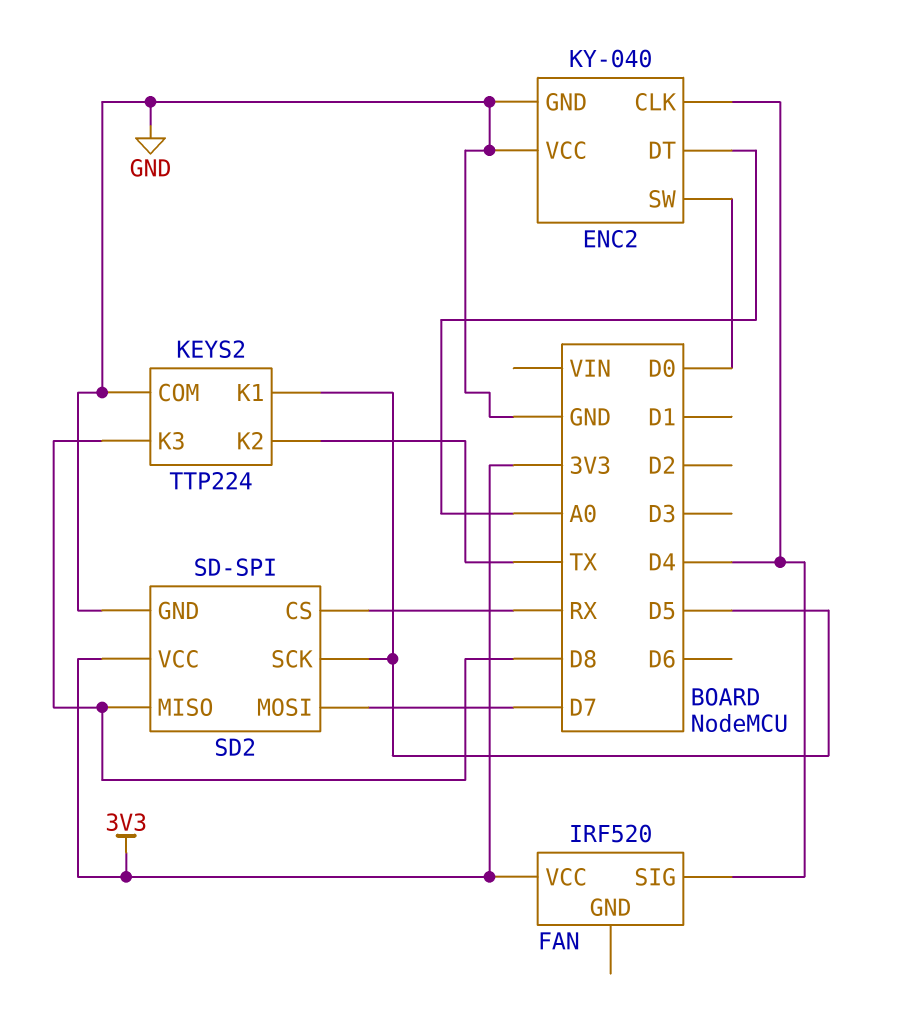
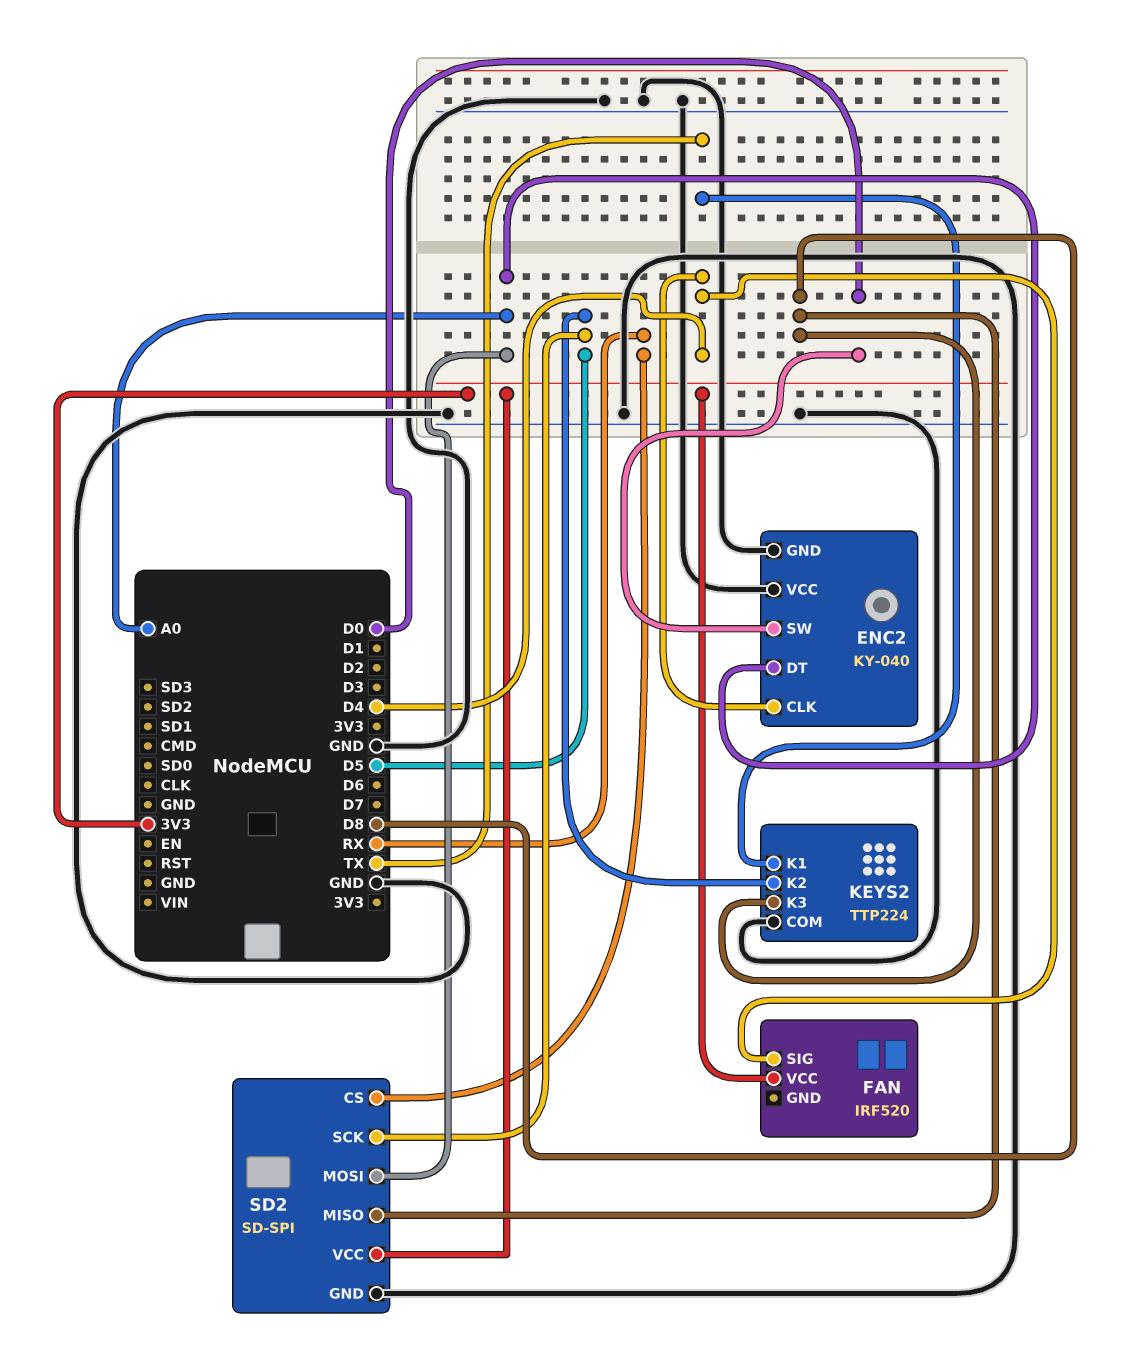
KEYS2 pin K1: D5 -> TX
KEYS2 pin K2: TX -> D5
SD2 pin MOSI: D7 -> A0

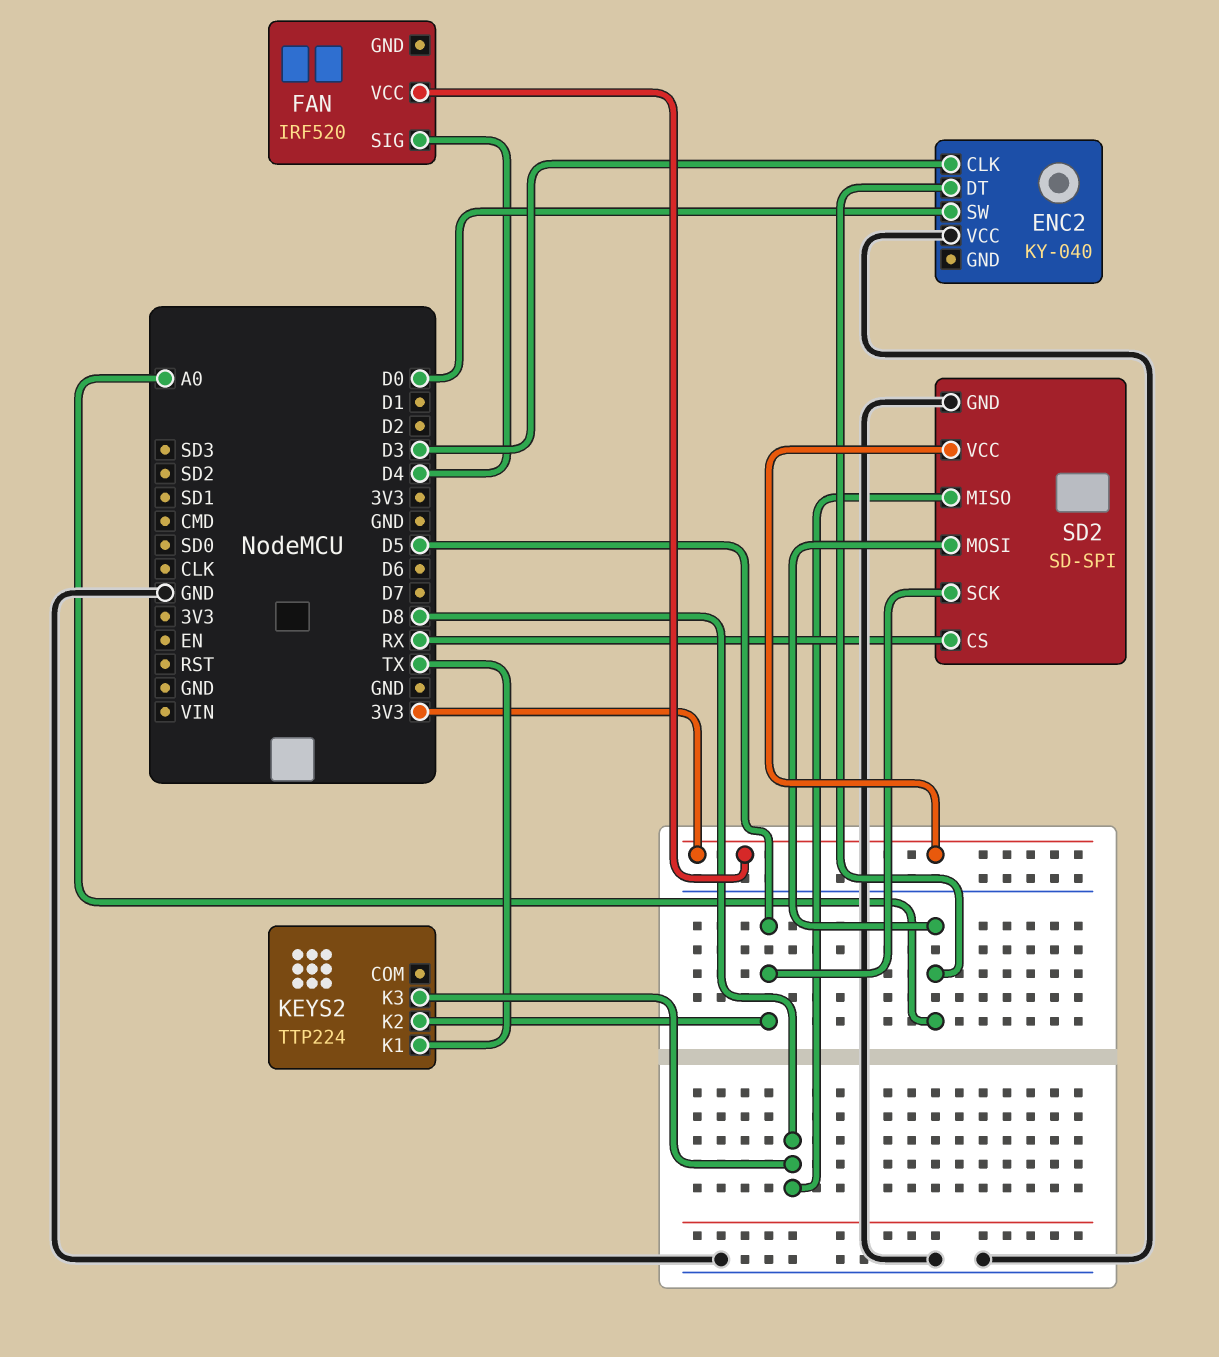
ENC2 pin CLK: D4 -> D3
ENC2 pin GND: GND -> none
KEYS2 pin COM: GND -> none

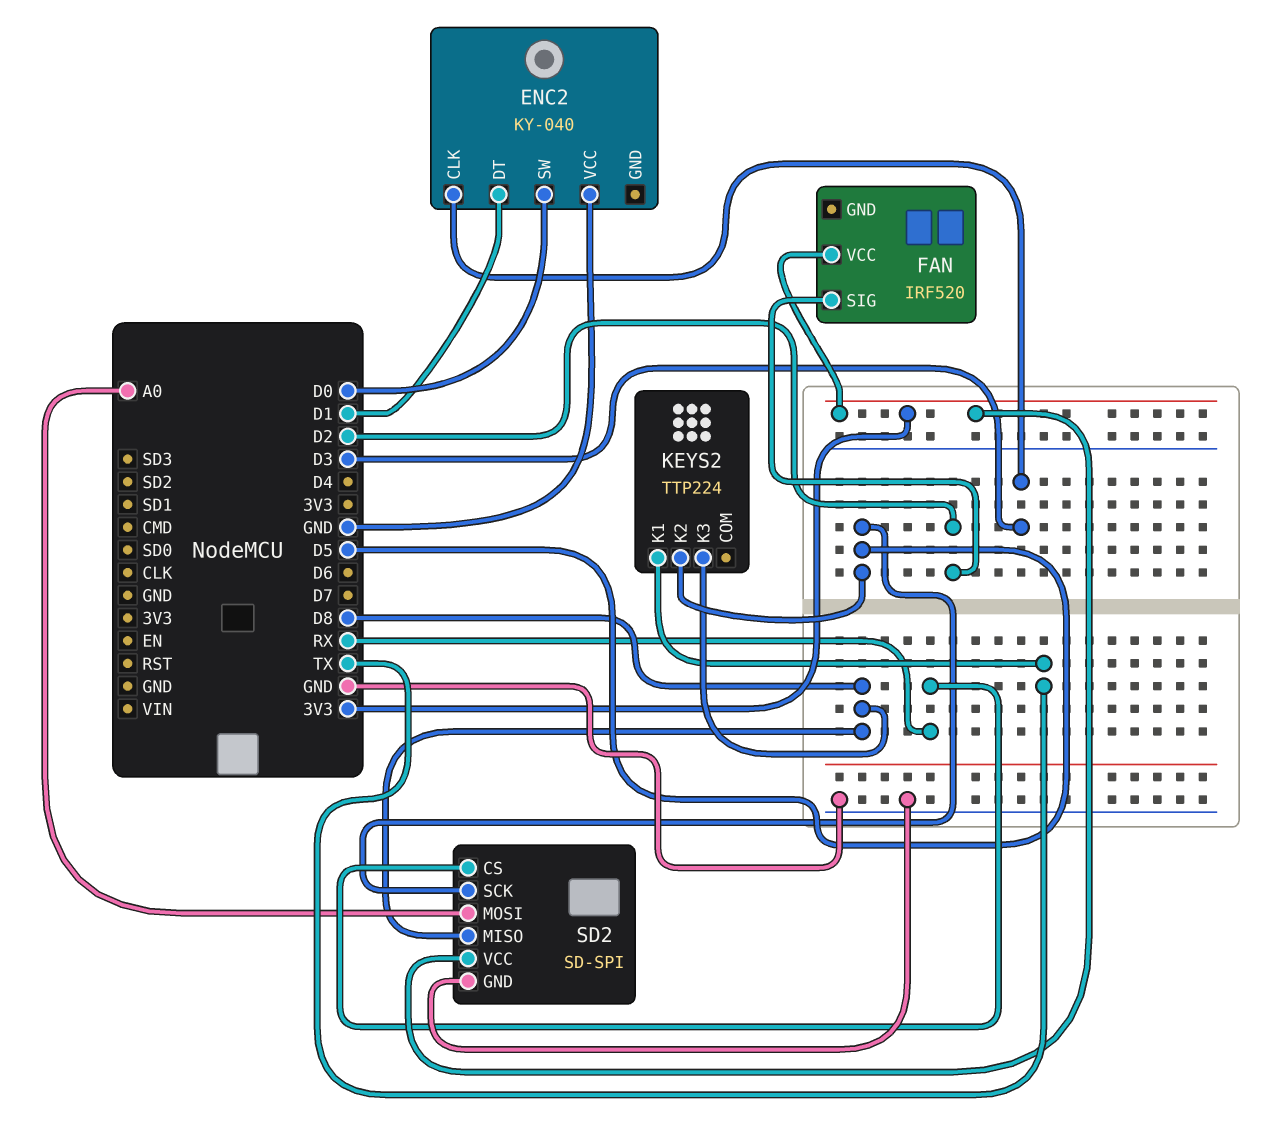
ENC2 pin DT: A0 -> D1
FAN pin SIG: D4 -> D2

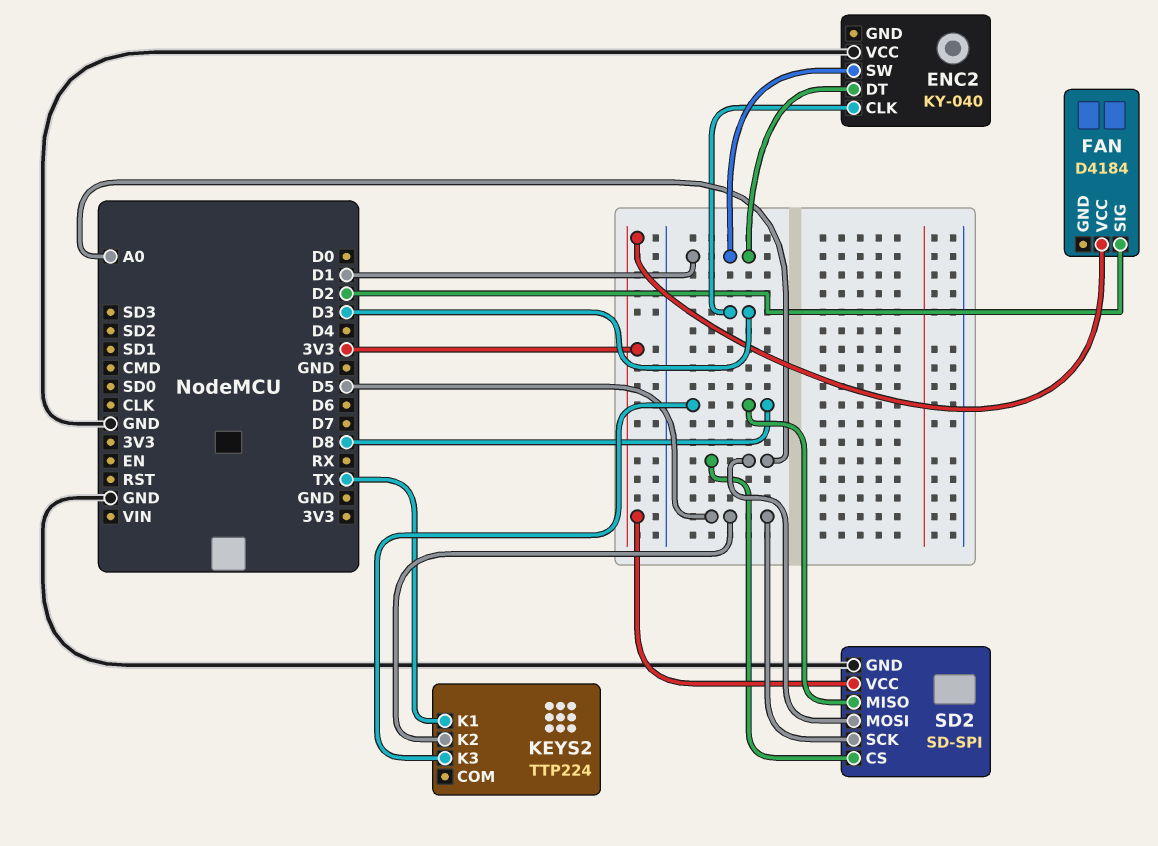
ENC2 pin SW: D0 -> D1
FAN: IRF520 -> D4184
SD2 pin CS: RX -> A0

